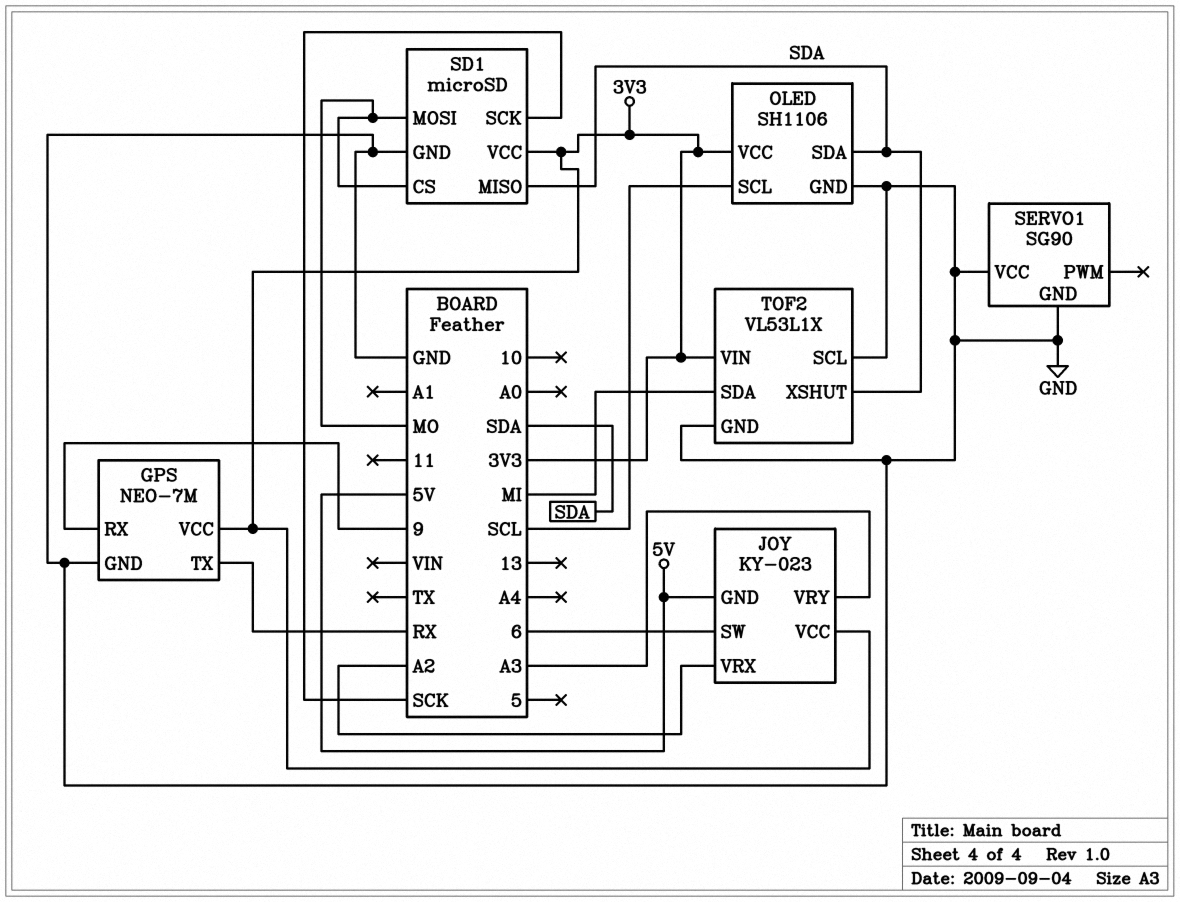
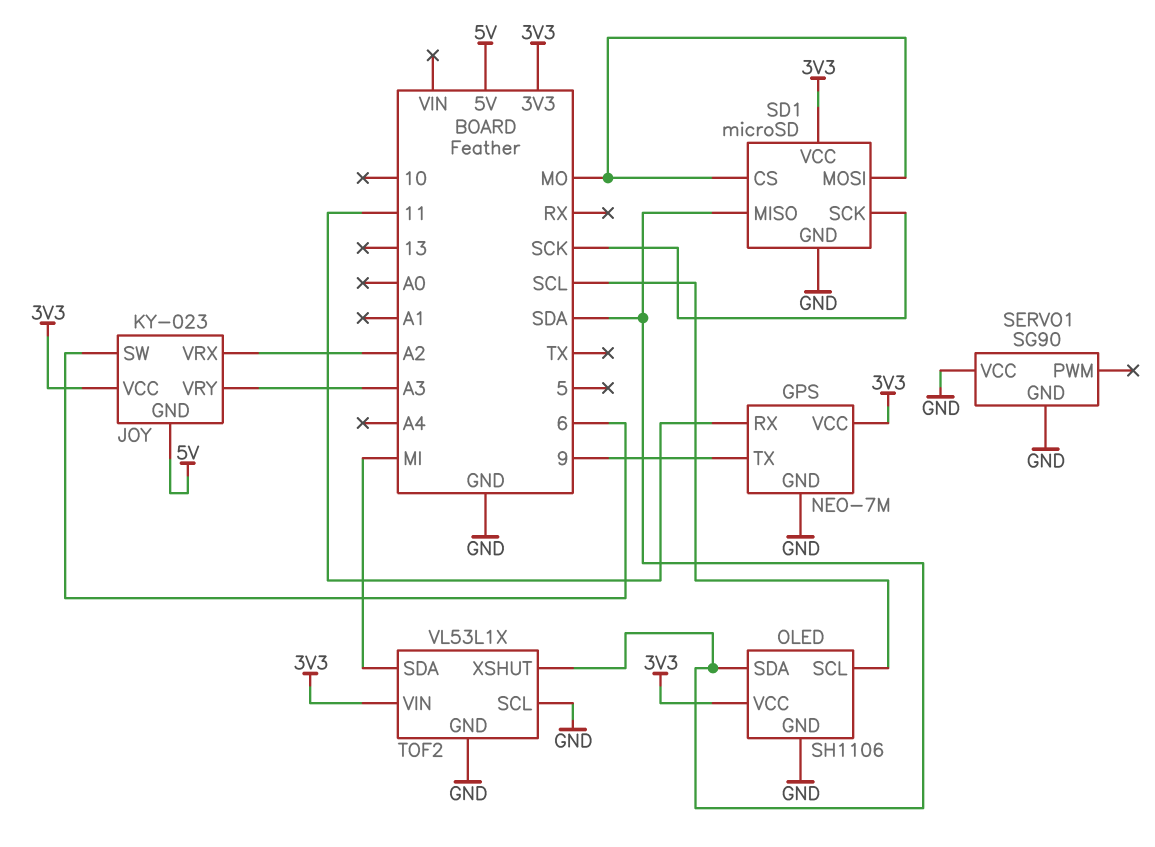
GPS pin RX: 9 -> 11
GPS pin TX: RX -> 9

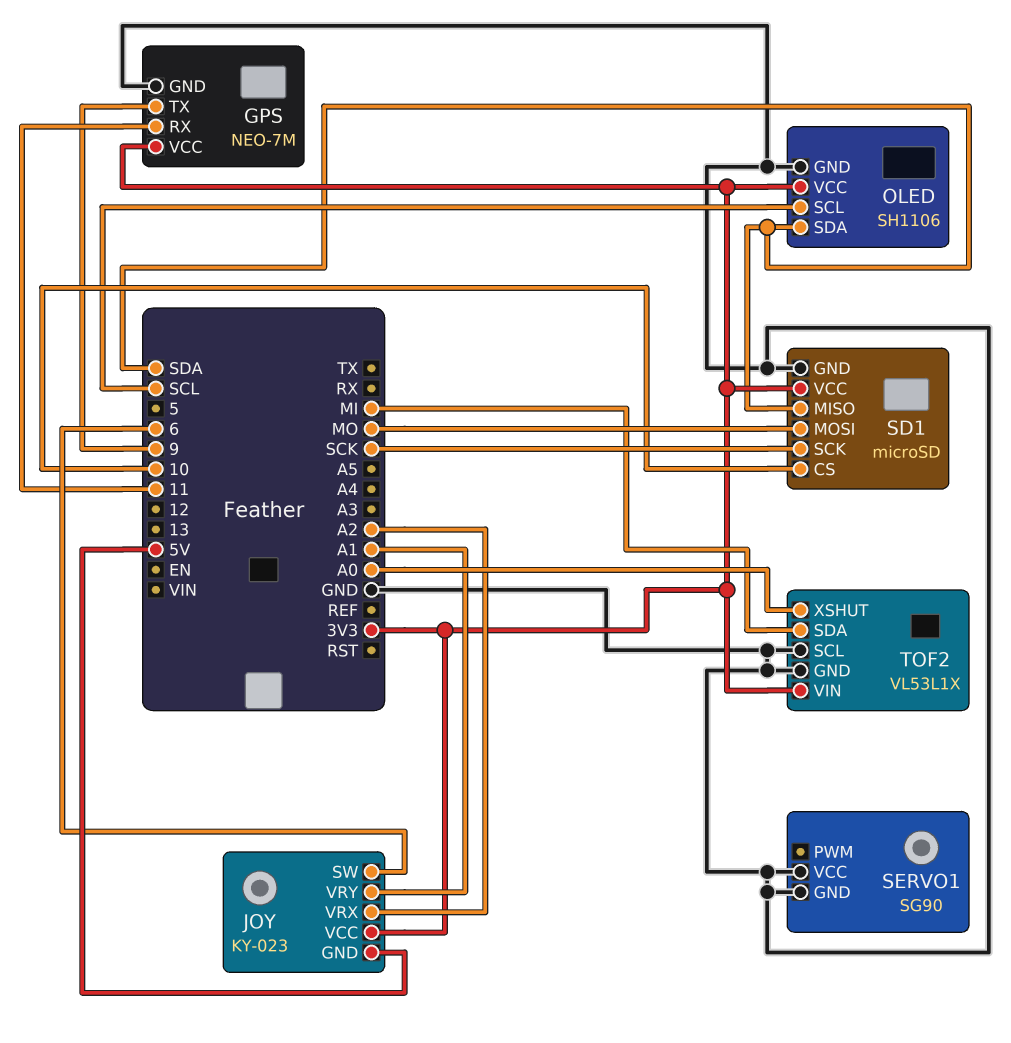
JOY pin VRY: A3 -> A1
SD1 pin CS: MO -> 10
TOF2 pin XSHUT: SDA -> A0

